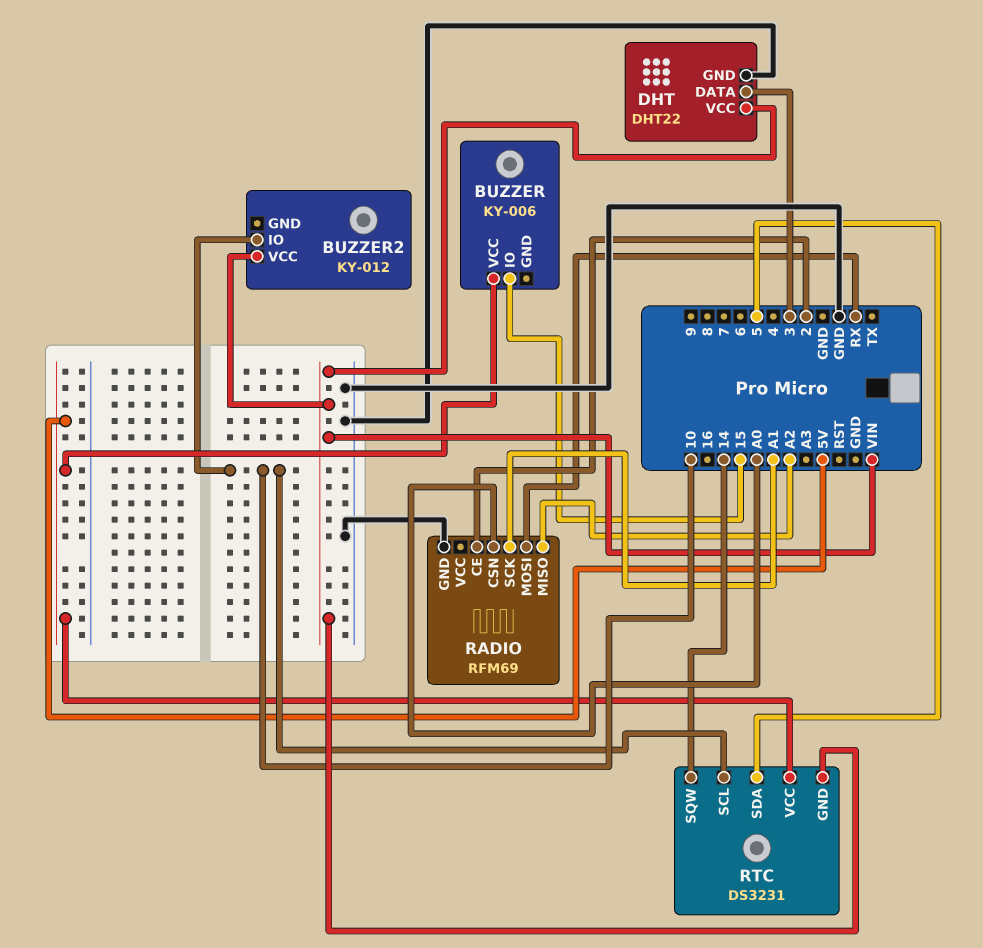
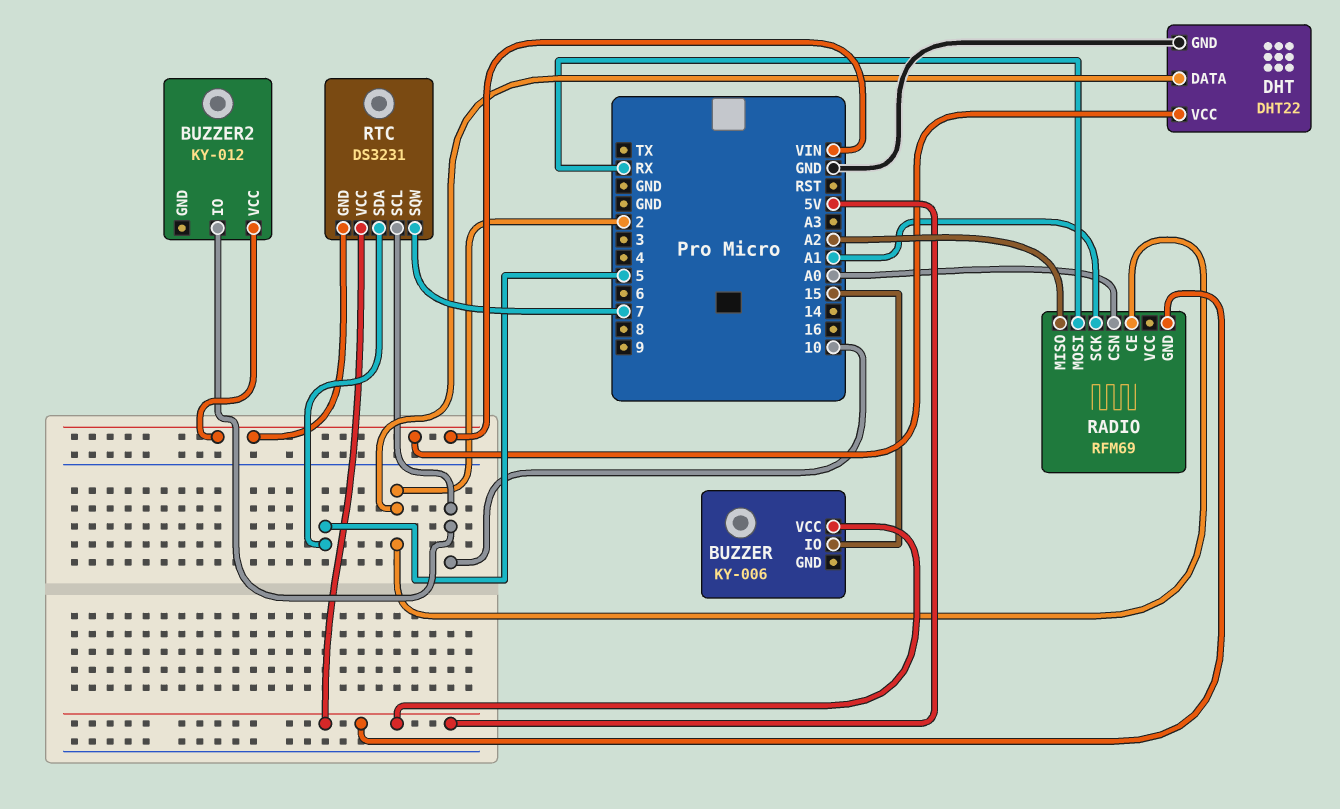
DHT pin DATA: 3 -> 2
RADIO pin GND: GND -> 5V
RTC pin SQW: 14 -> 7

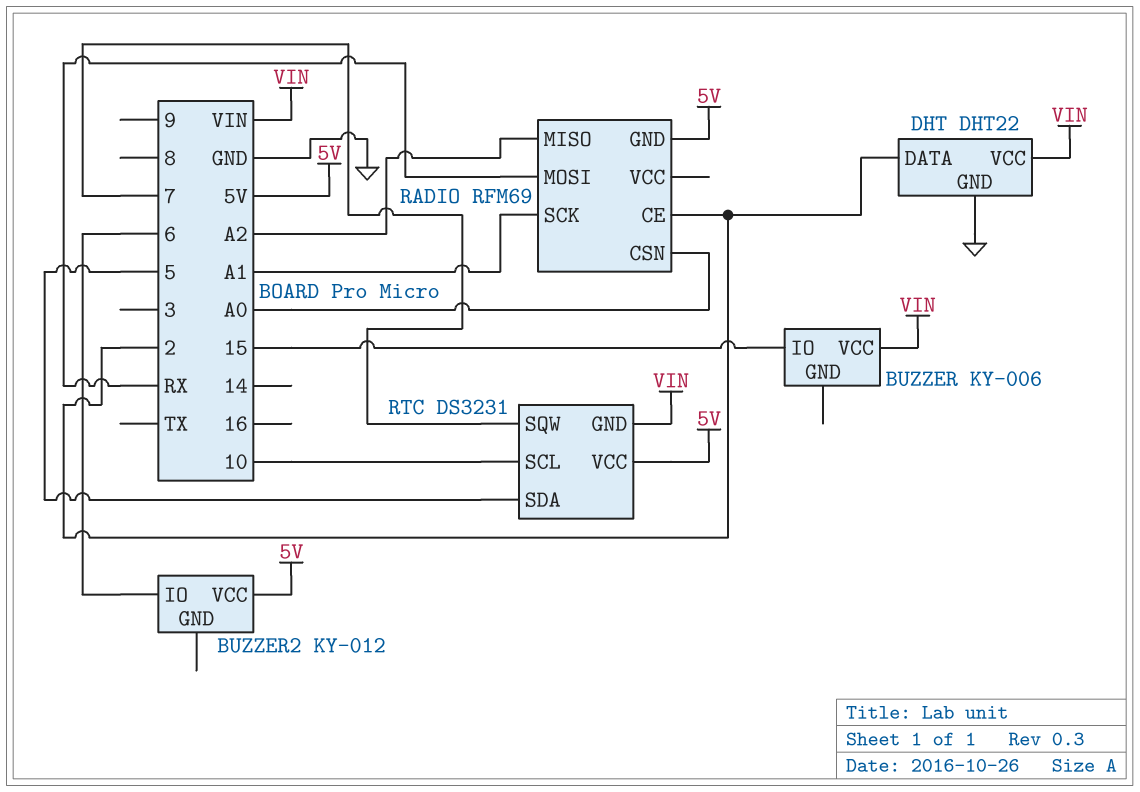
BUZZER pin VCC: 5V -> VIN
BUZZER2 pin IO: 10 -> 6
BUZZER2 pin VCC: VIN -> 5V

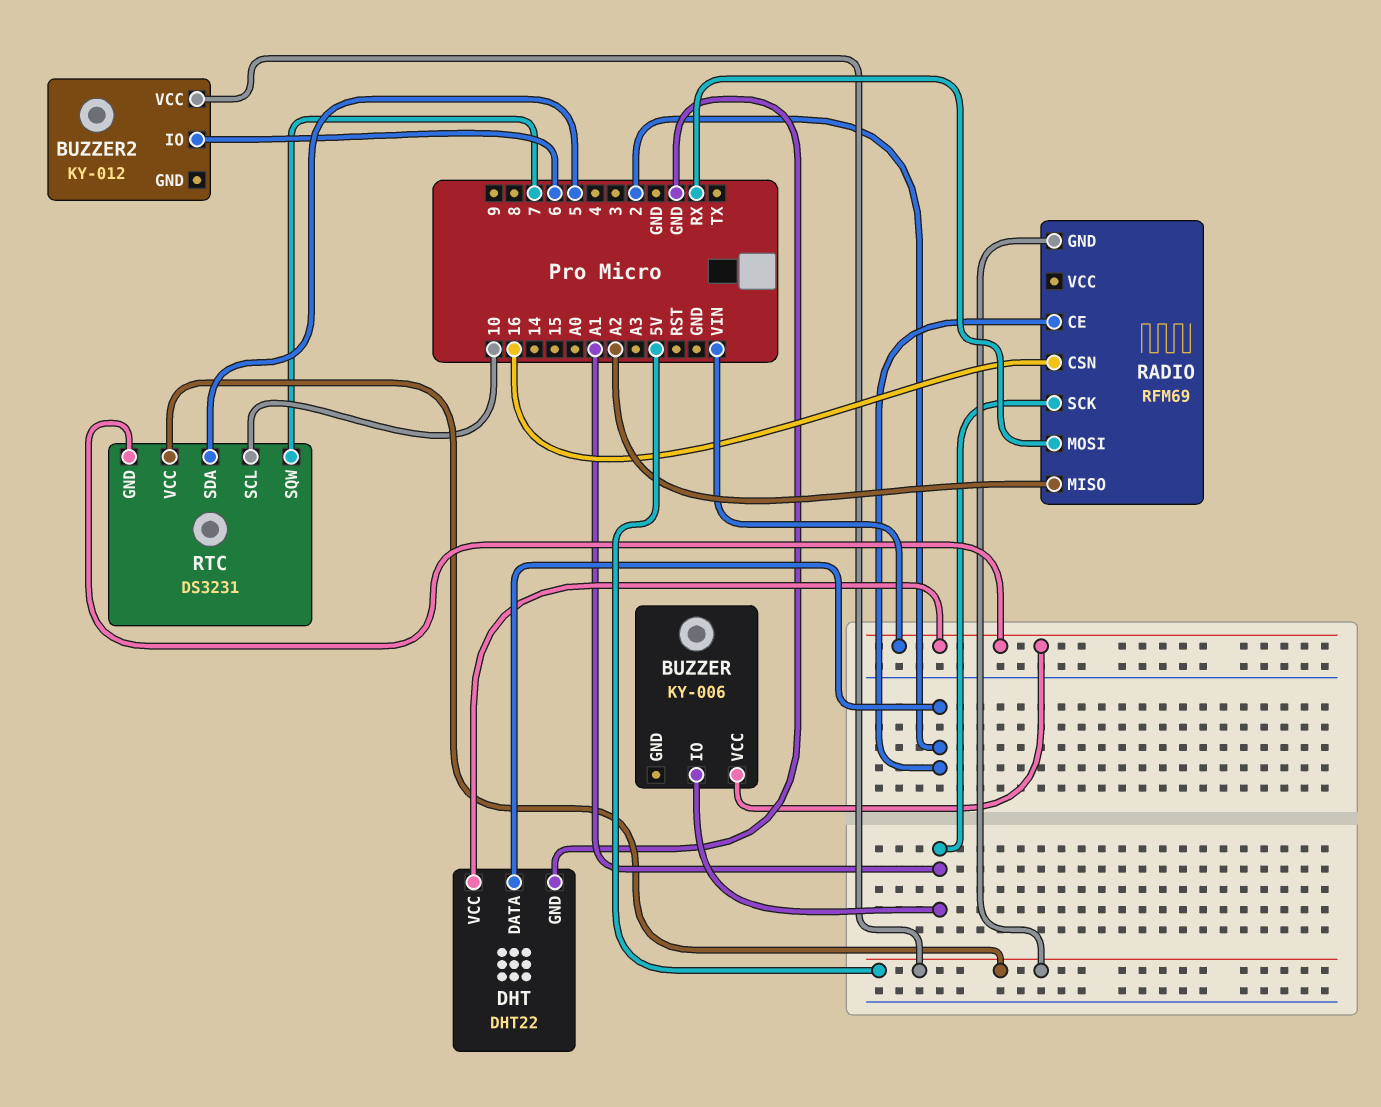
BUZZER pin IO: 15 -> A1
RADIO pin CSN: A0 -> 16

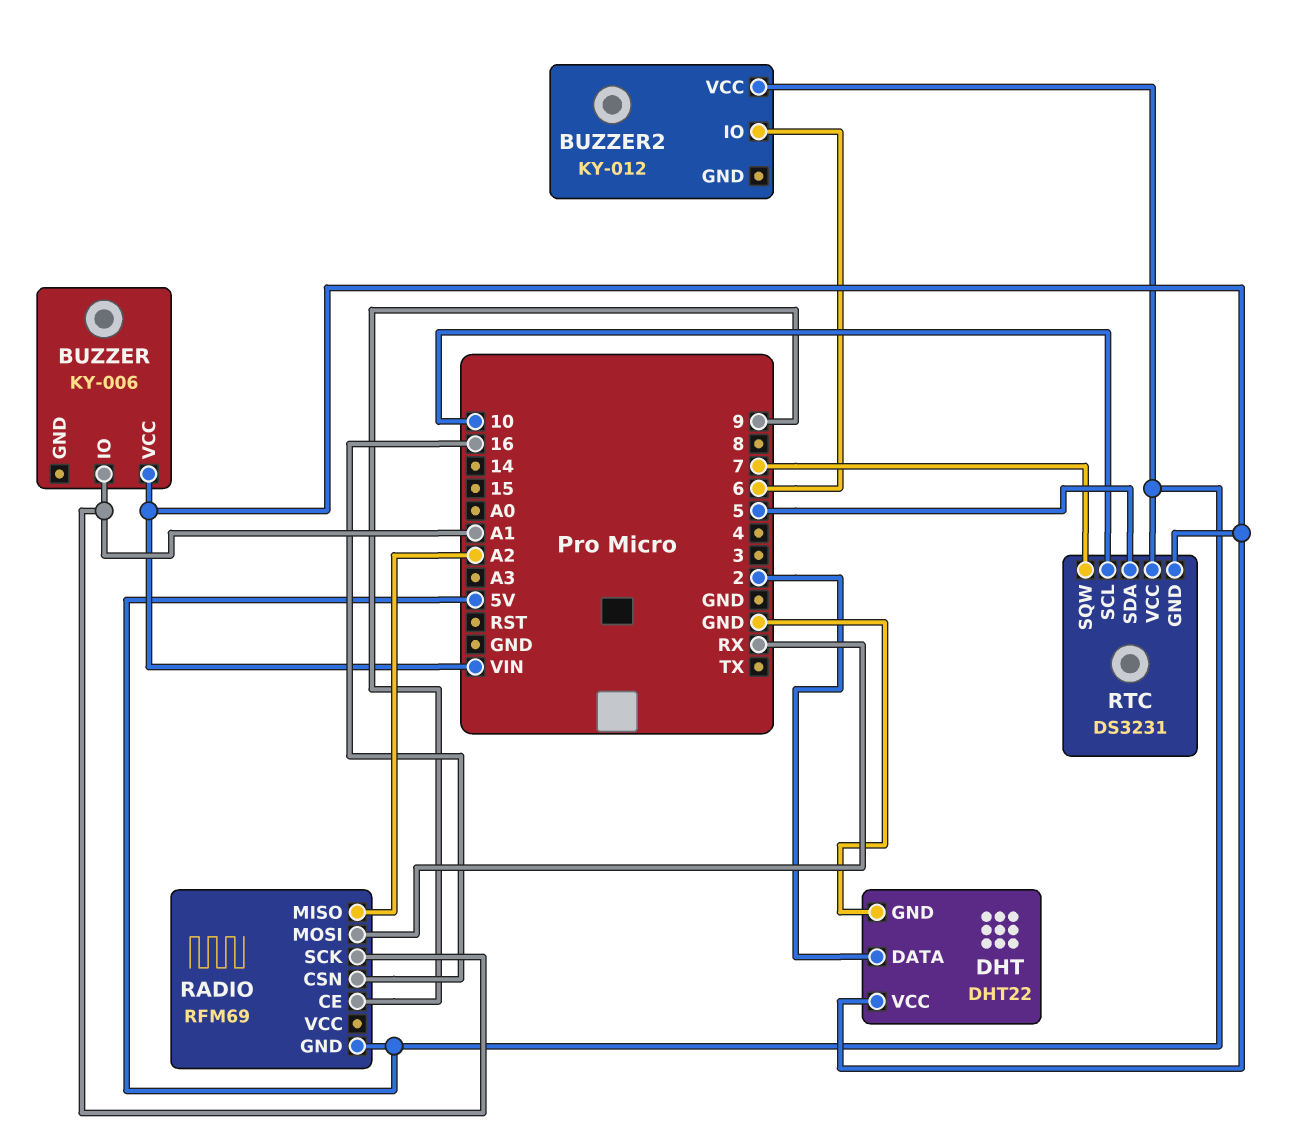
RADIO pin CE: 2 -> 9

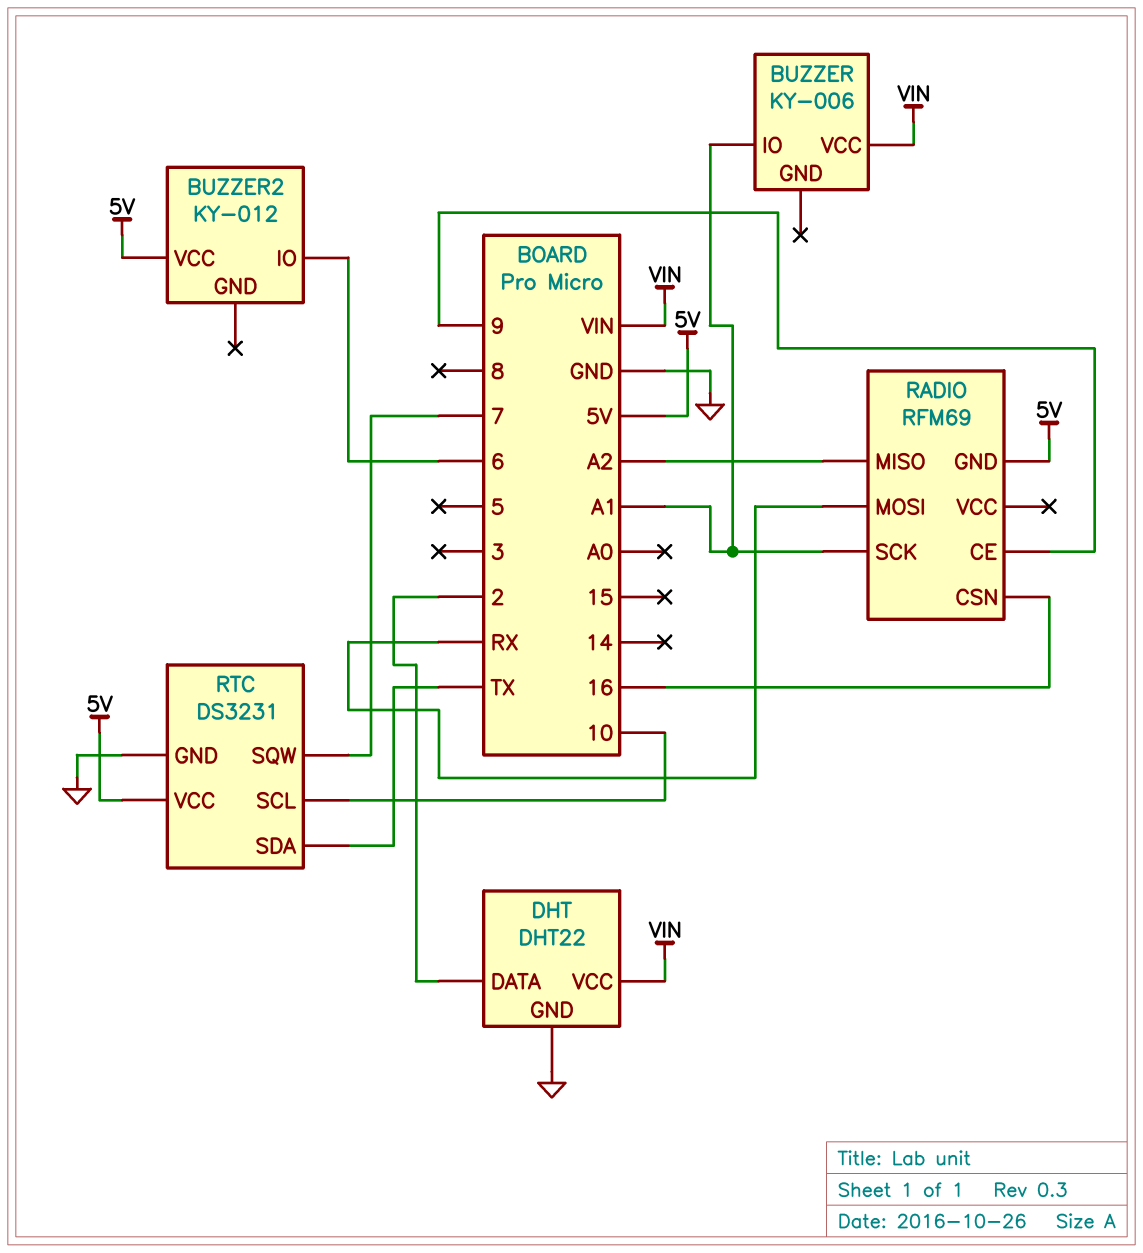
RTC pin GND: VIN -> GND
RTC pin SDA: 5 -> TX

